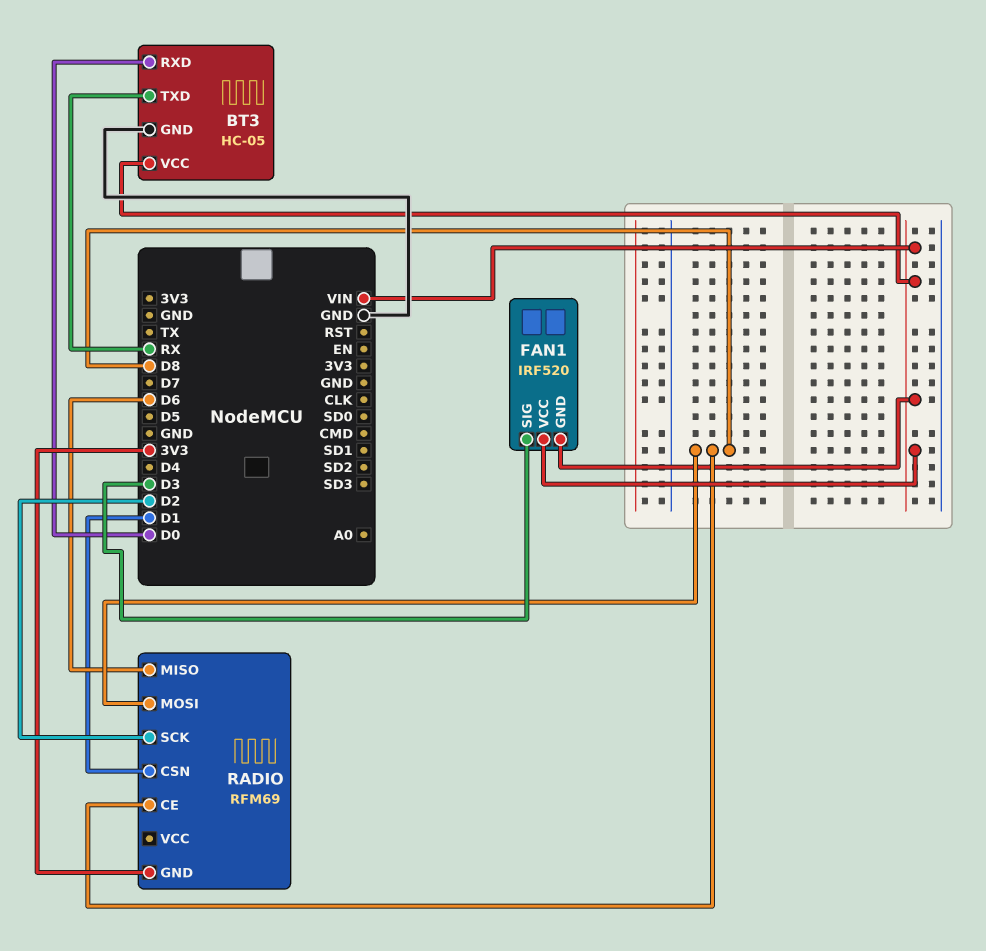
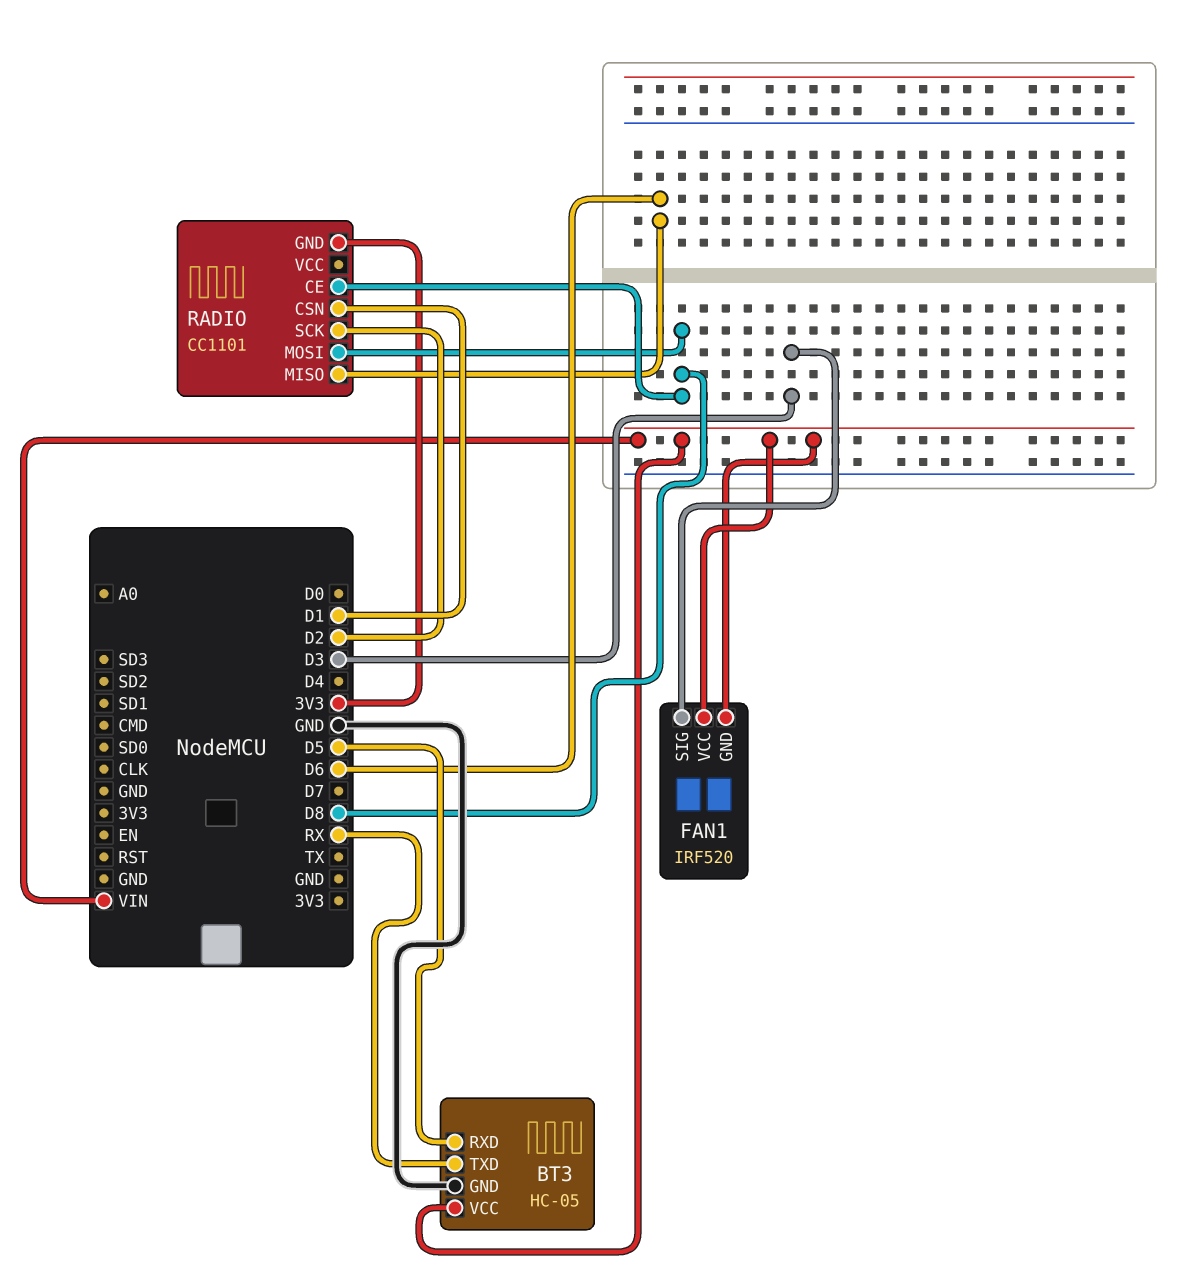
BT3 pin RXD: D0 -> D5
RADIO: RFM69 -> CC1101

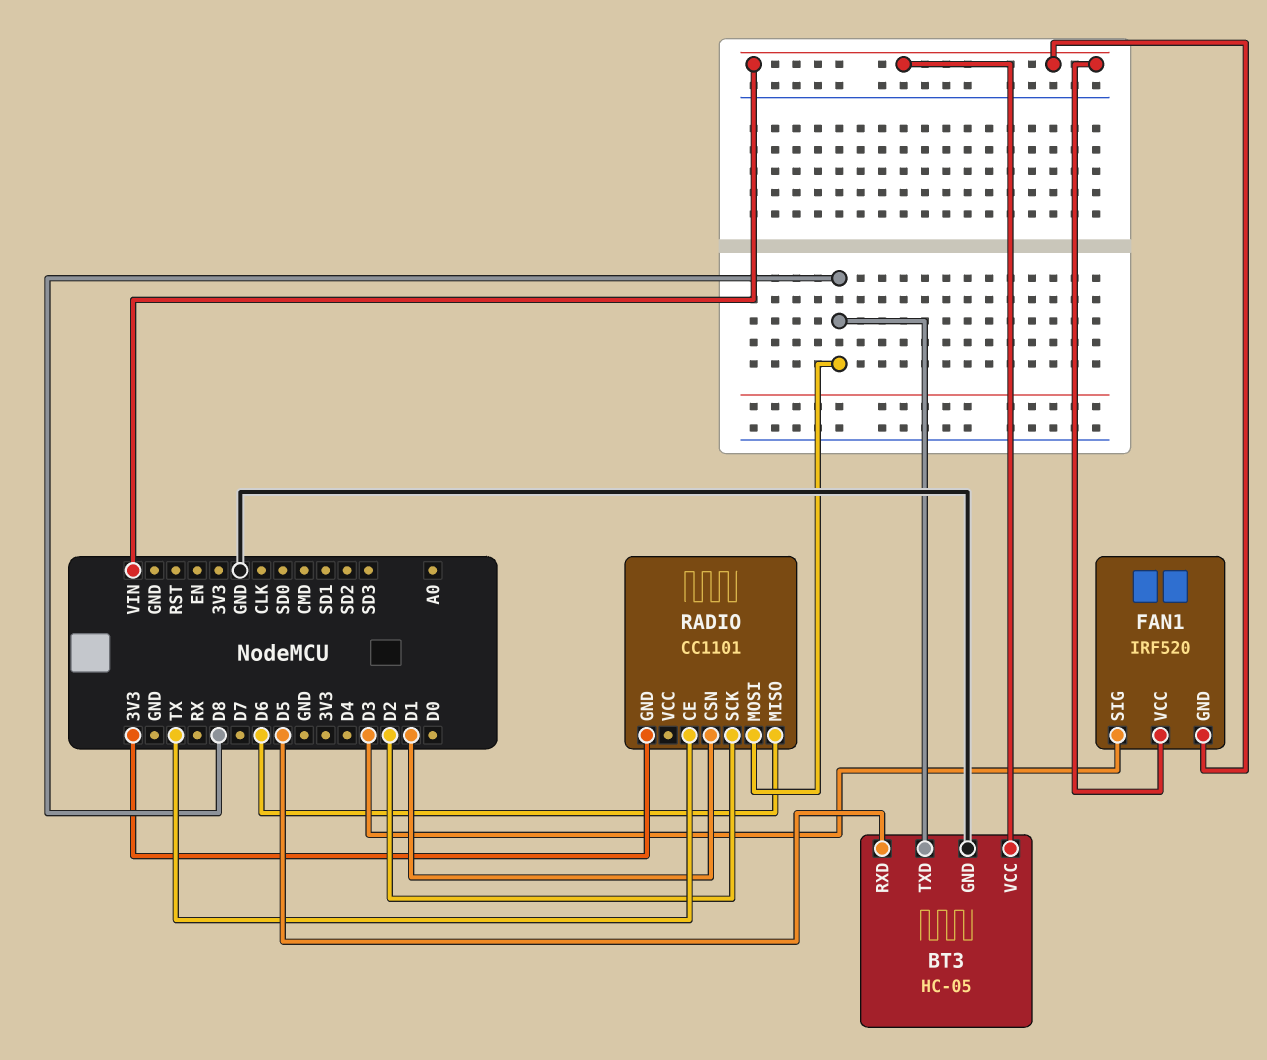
BT3 pin TXD: RX -> D8
RADIO pin CE: D8 -> TX

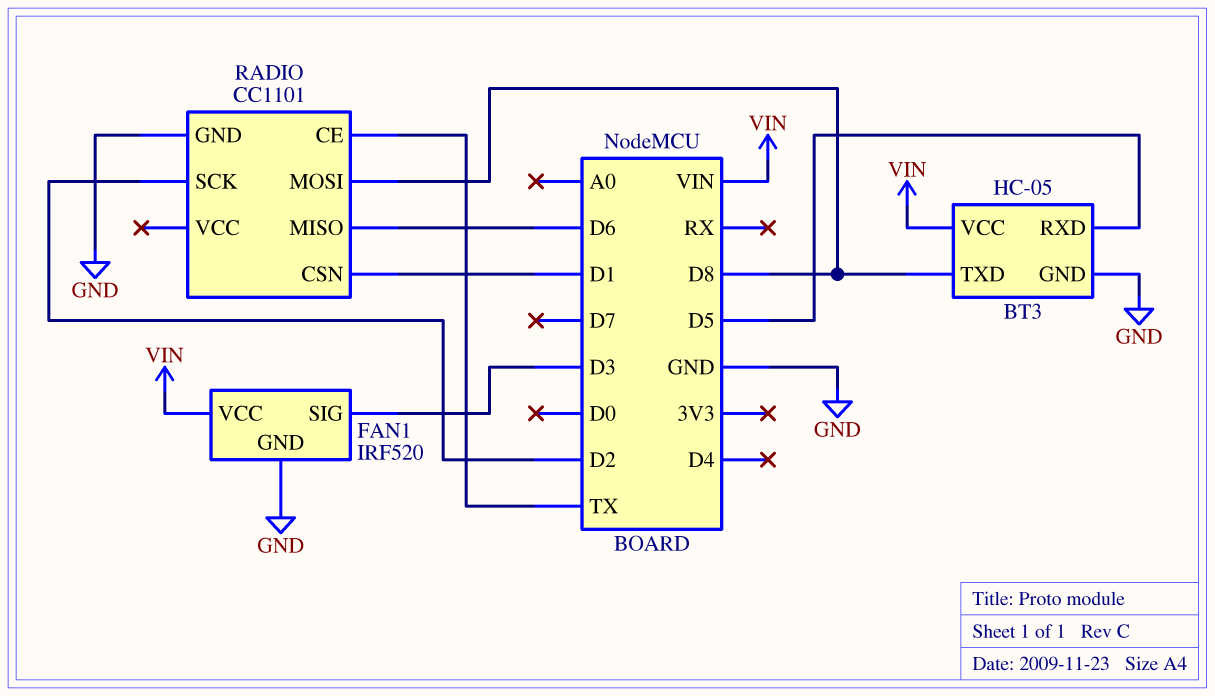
FAN1 pin GND: VIN -> GND
RADIO pin GND: 3V3 -> GND

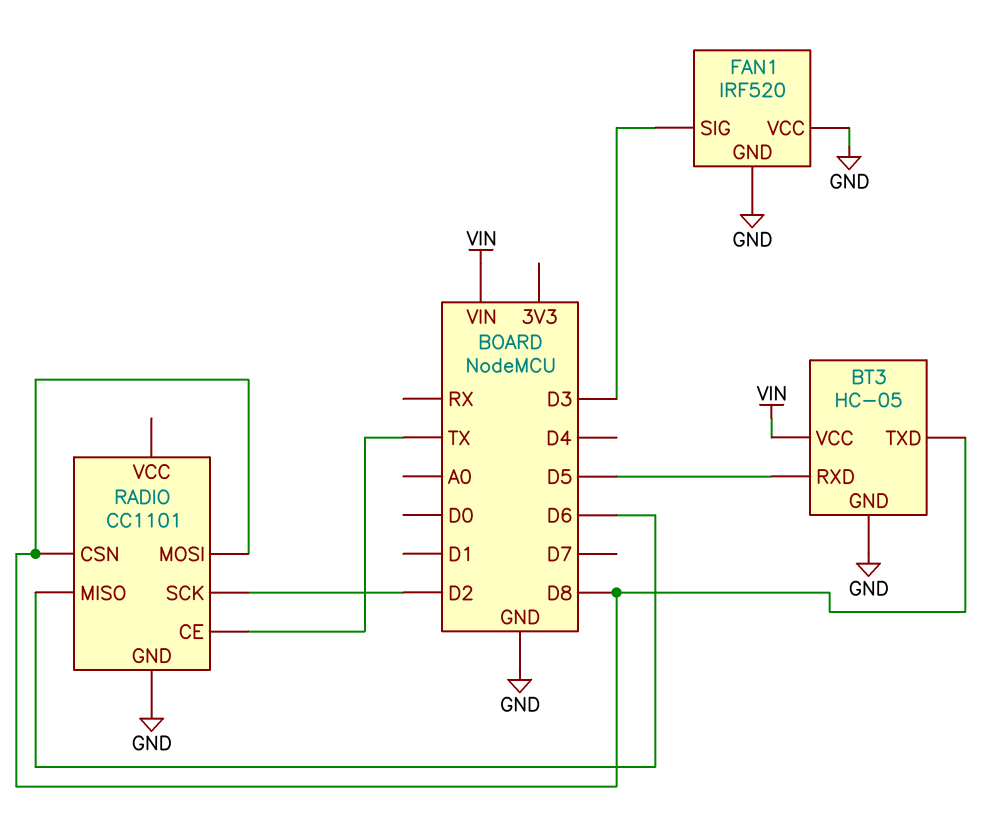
FAN1 pin VCC: VIN -> GND
RADIO pin CSN: D1 -> D8

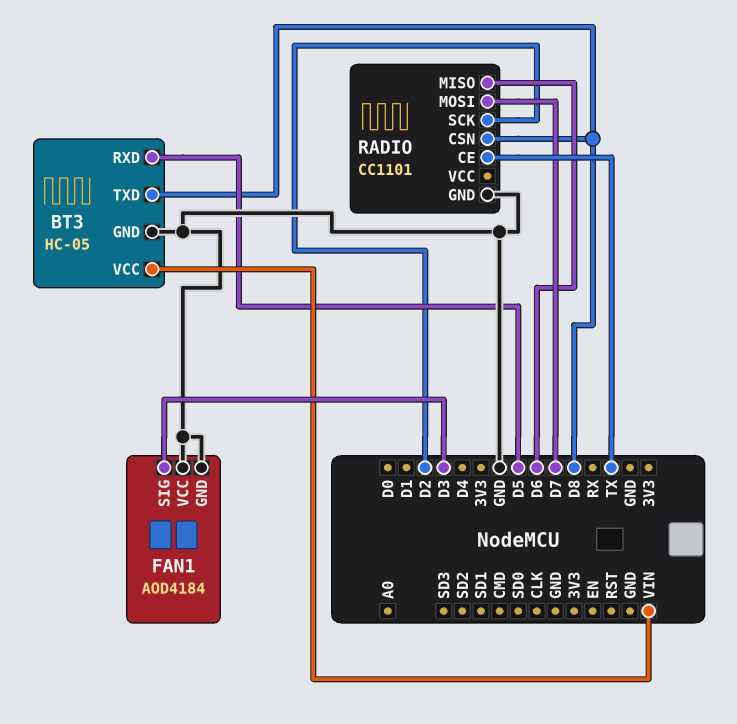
FAN1: IRF520 -> AOD4184
RADIO pin MOSI: D8 -> D7

